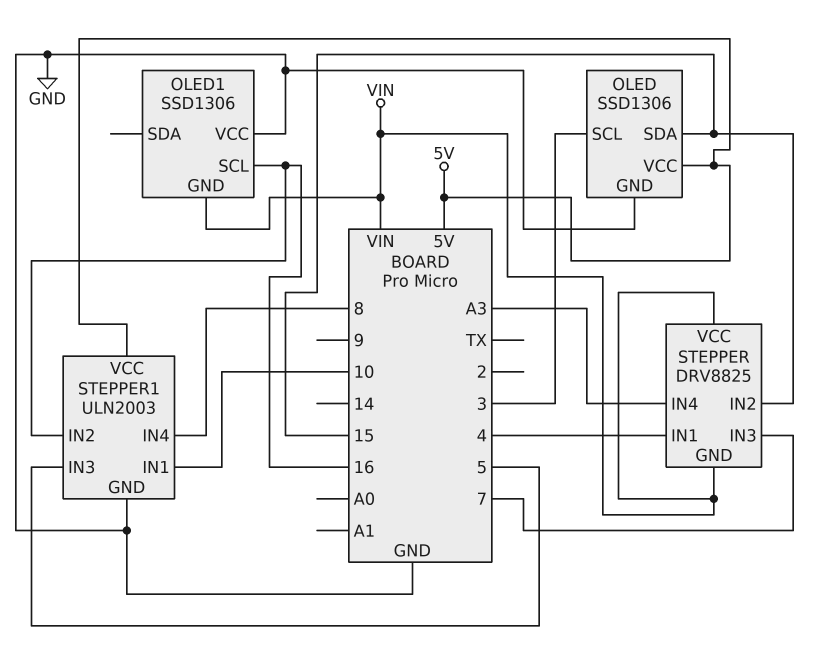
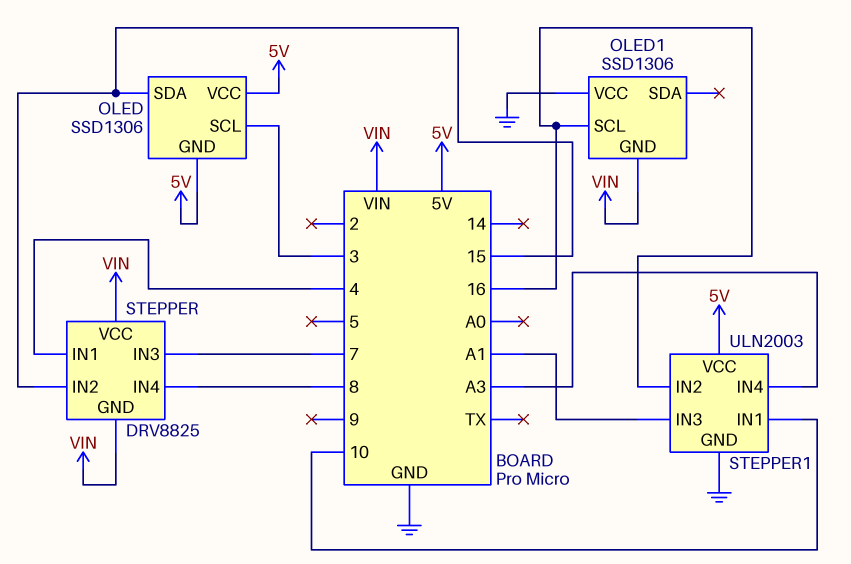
OLED pin GND: GND -> 5V
STEPPER pin IN4: A3 -> 8
STEPPER1 pin IN3: 5 -> A1
STEPPER1 pin IN4: 8 -> A3

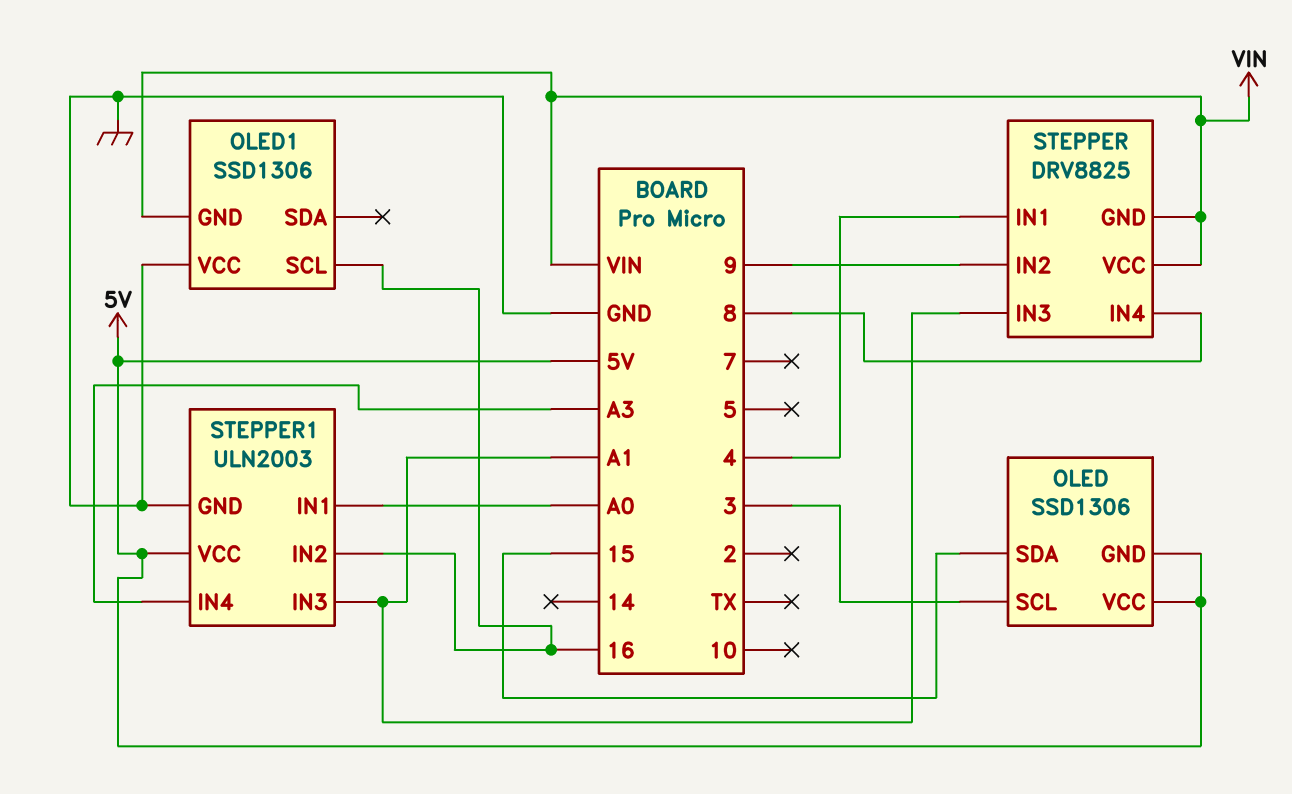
STEPPER pin IN2: 15 -> 9
STEPPER pin IN3: 7 -> A1
STEPPER1 pin IN1: 10 -> A0

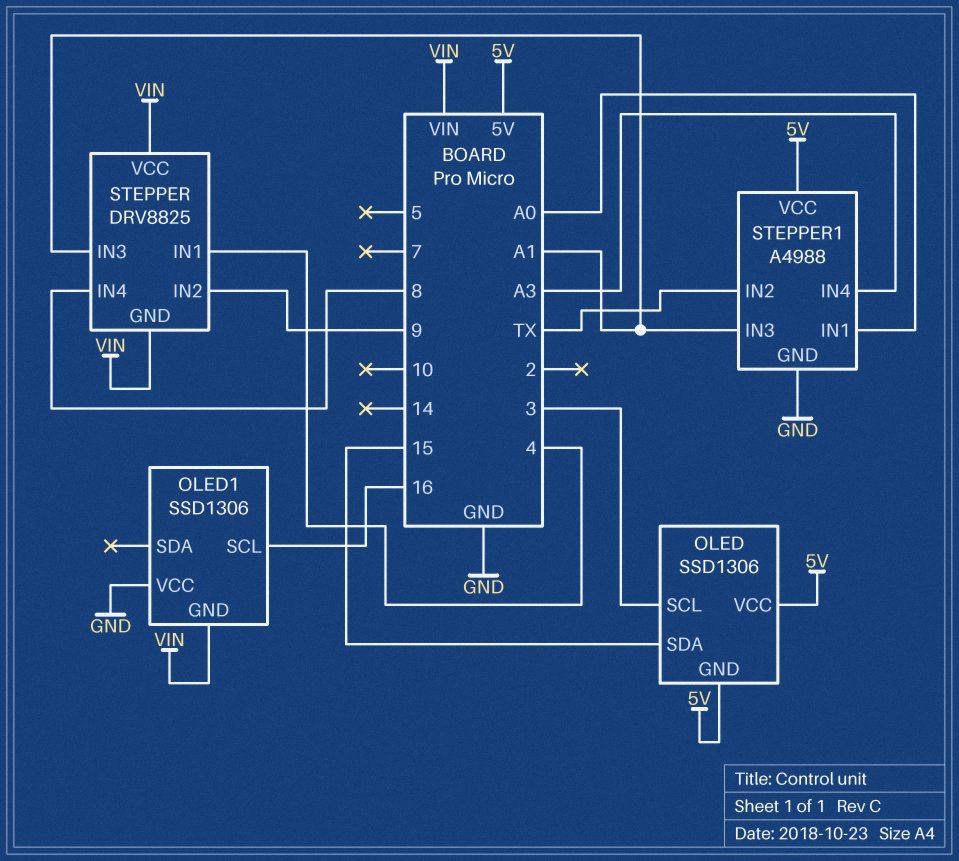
STEPPER1: ULN2003 -> A4988
STEPPER1 pin IN2: 16 -> TX

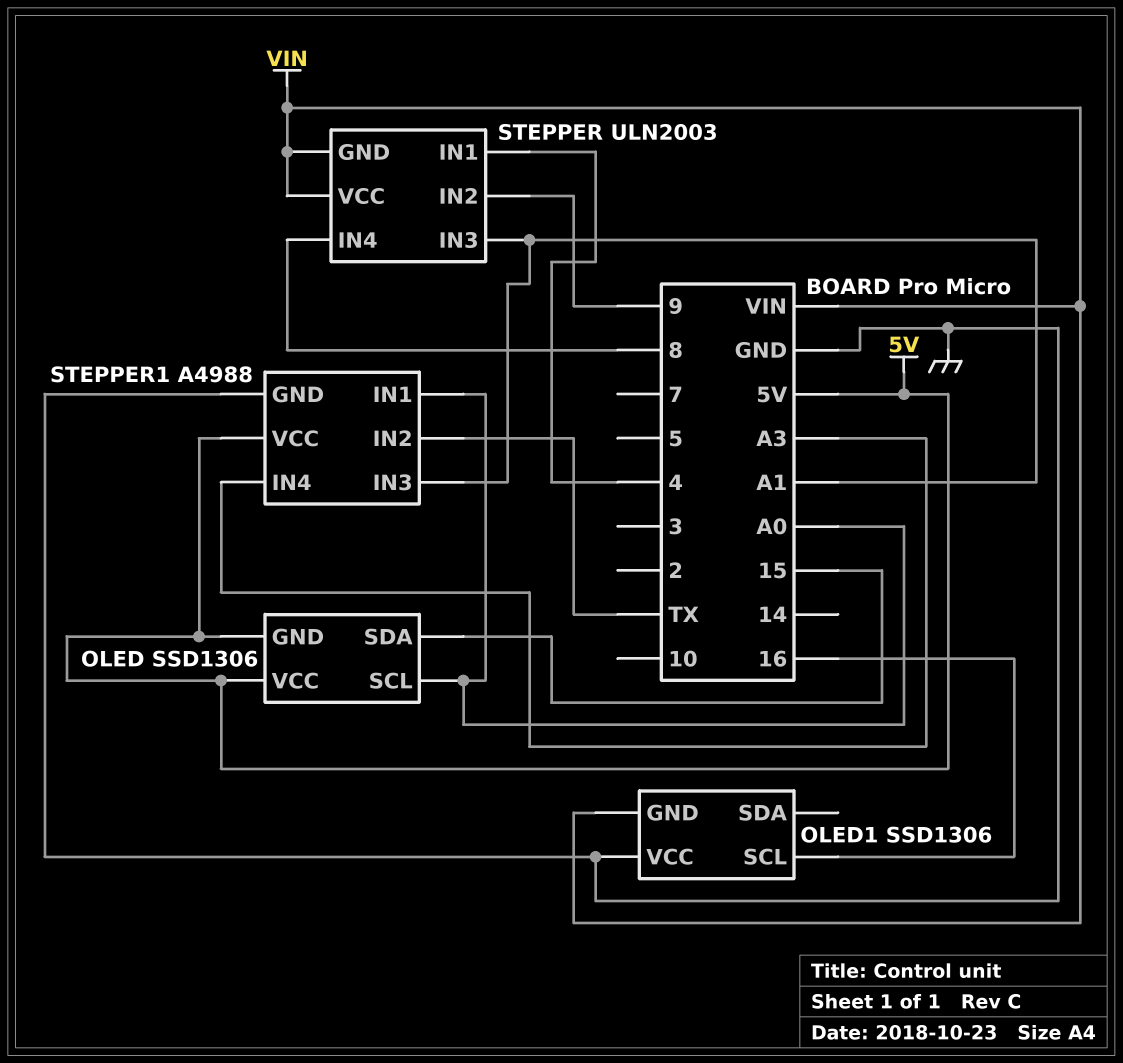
OLED pin SCL: 3 -> A0
STEPPER: DRV8825 -> ULN2003

